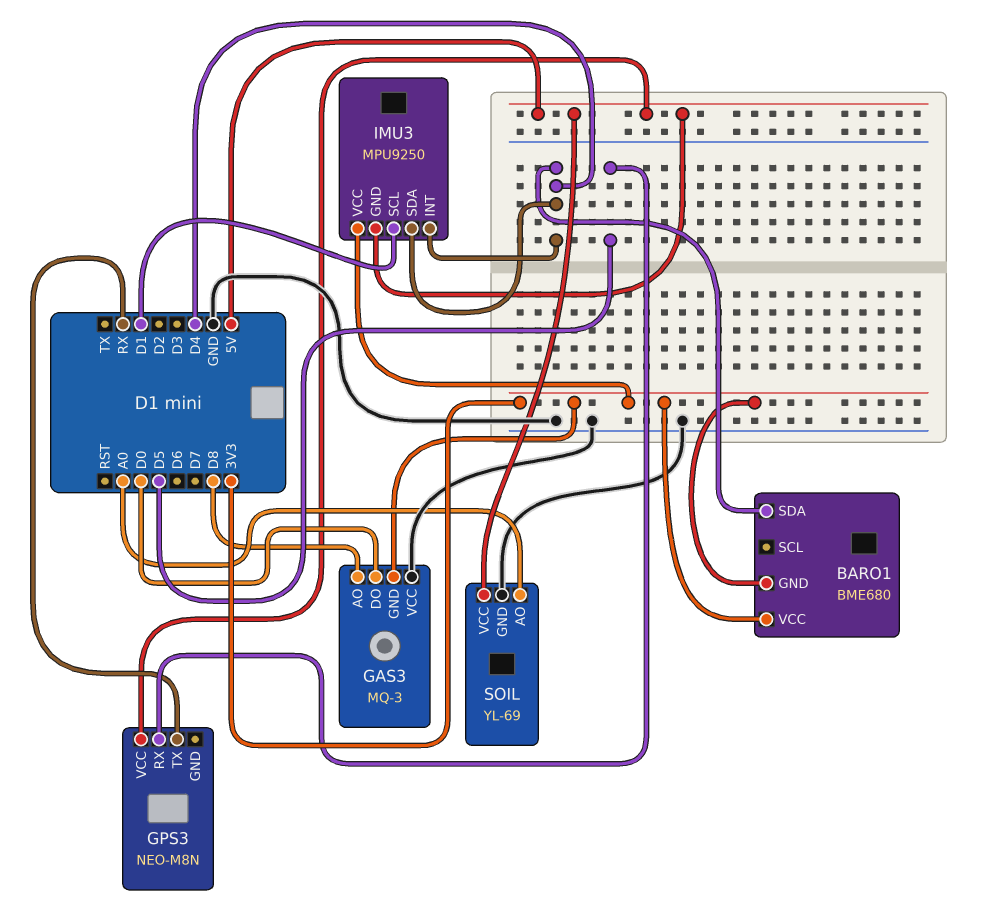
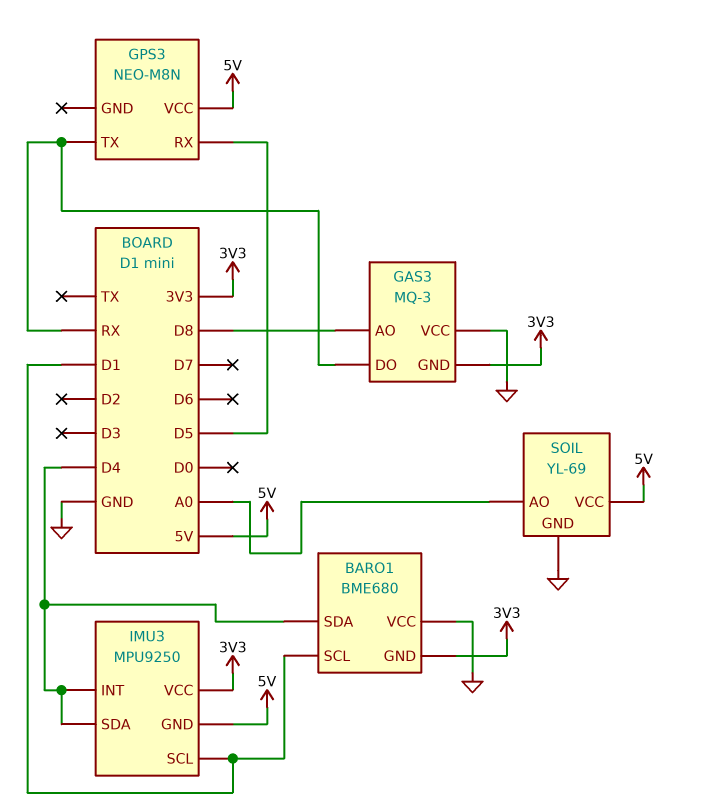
BARO1 pin SCL: none -> D1
BARO1 pin VCC: 3V3 -> GND
GAS3 pin DO: D0 -> RX

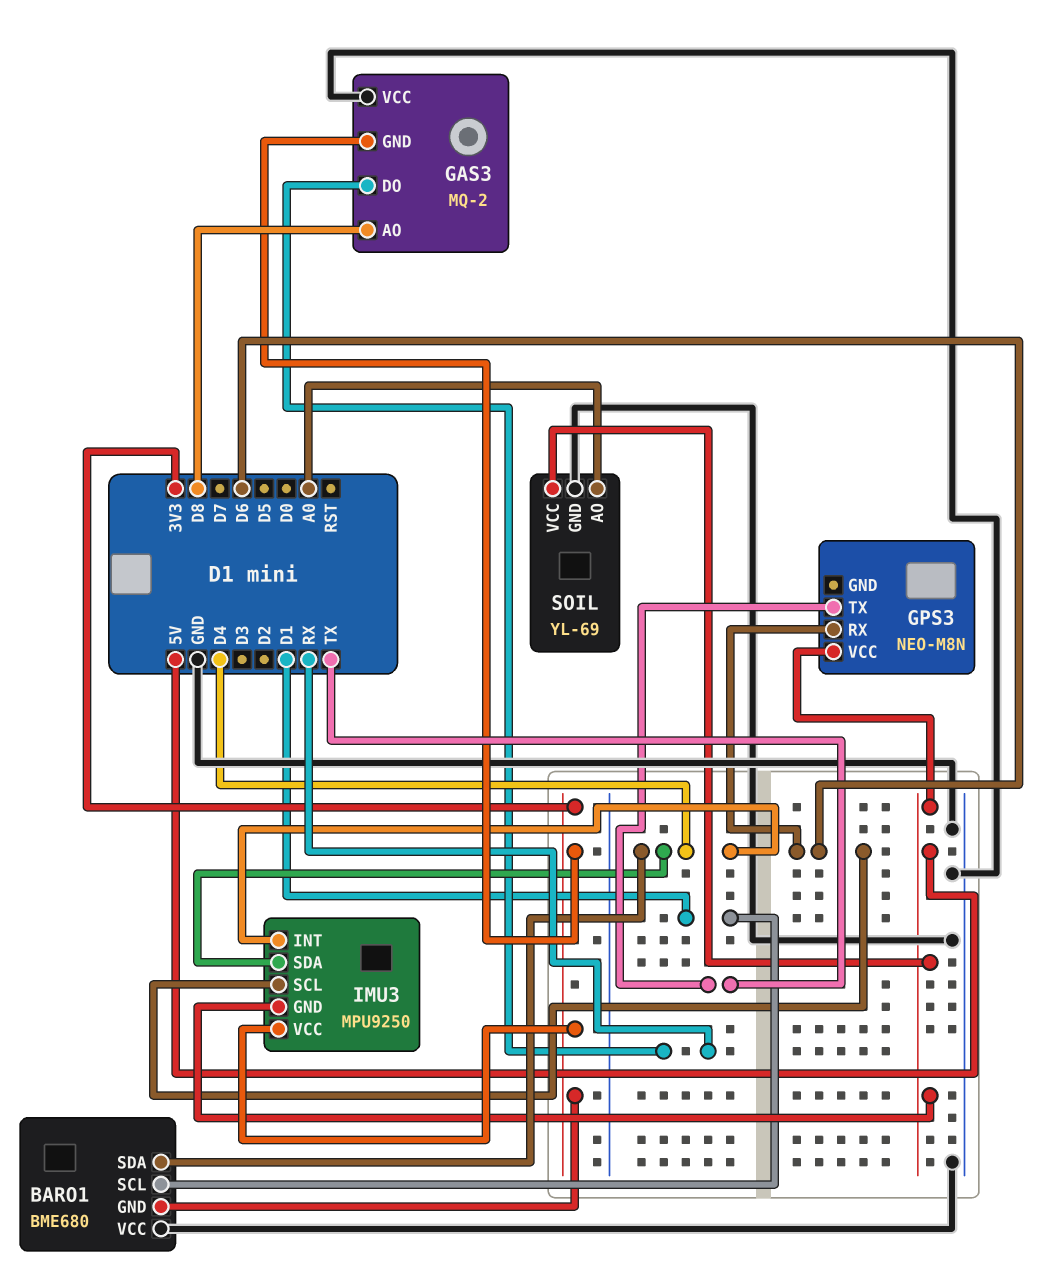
GAS3: MQ-3 -> MQ-2
GPS3 pin RX: D5 -> D6
GPS3 pin TX: RX -> TX
IMU3 pin SCL: D1 -> D6

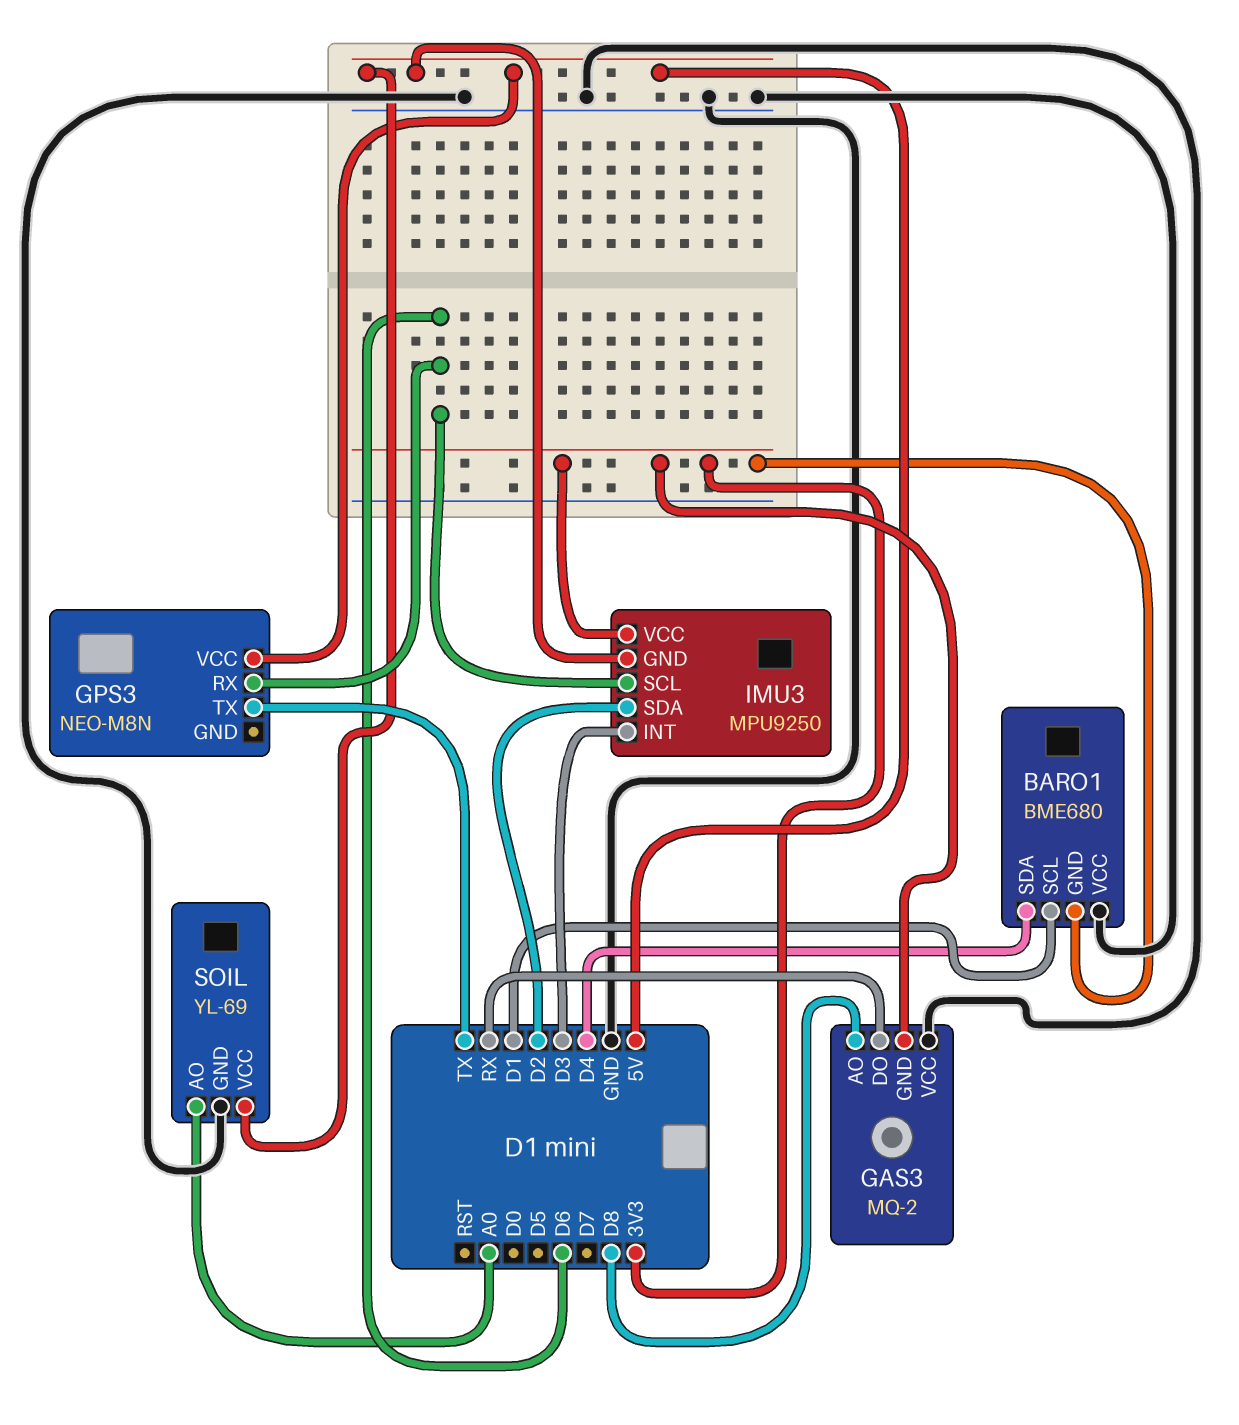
IMU3 pin INT: D4 -> D3
IMU3 pin SDA: D4 -> D2

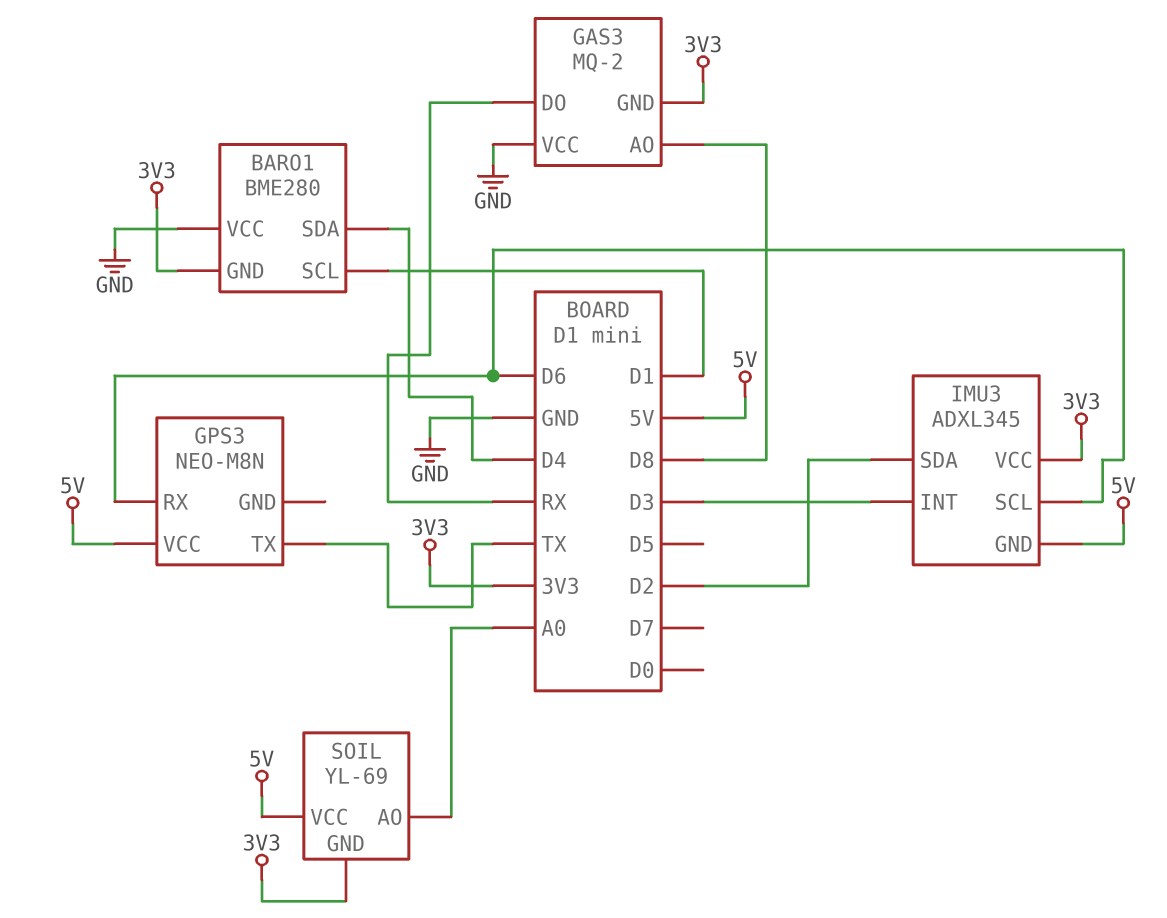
BARO1: BME680 -> BME280
IMU3: MPU9250 -> ADXL345
SOIL pin GND: GND -> 3V3

